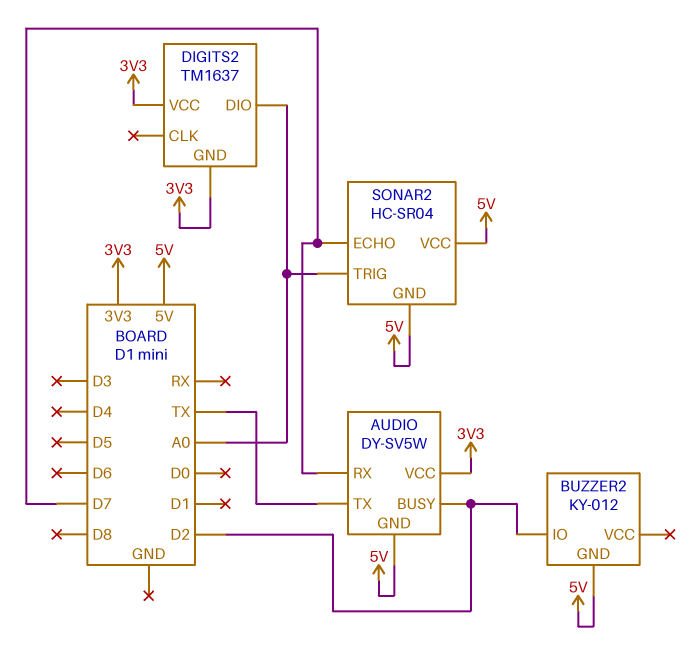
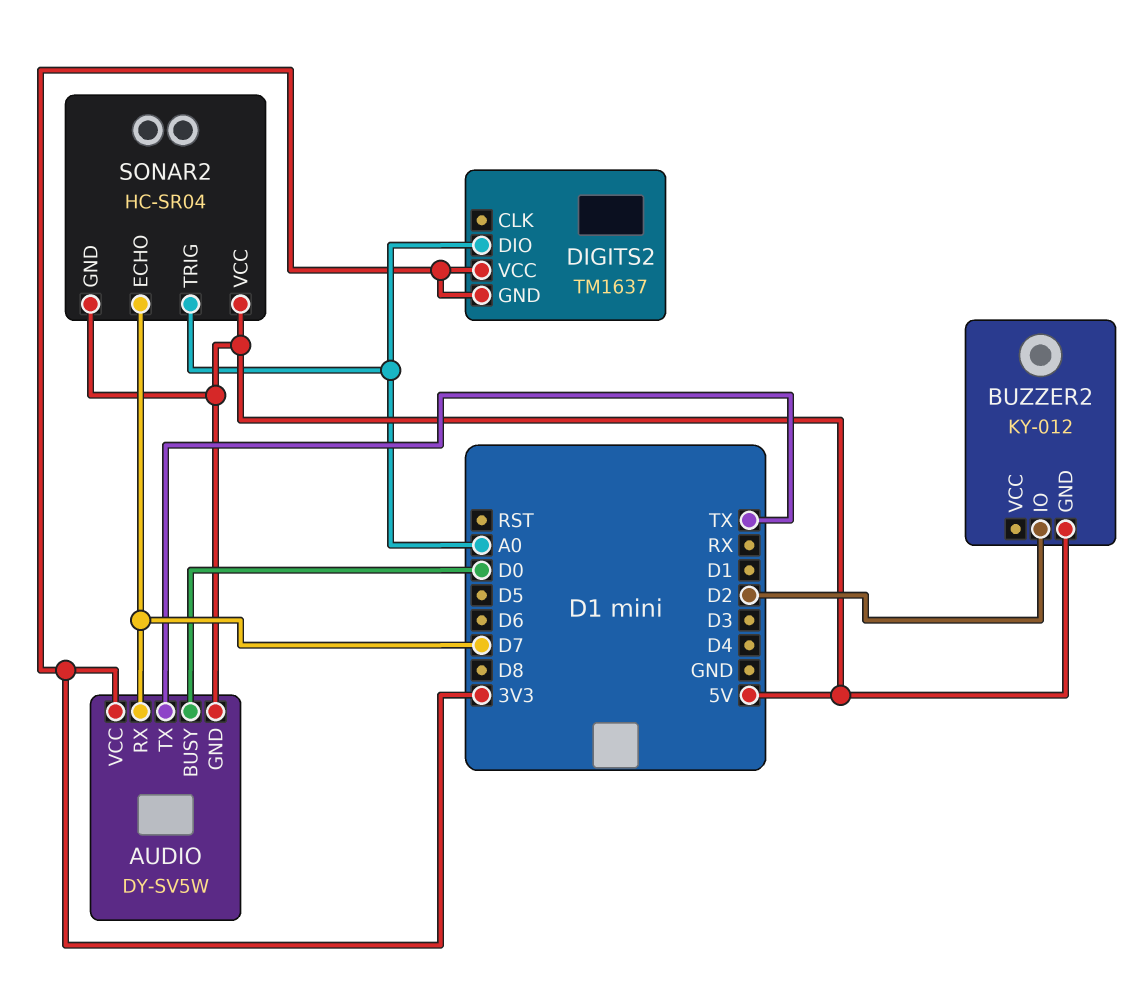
AUDIO pin BUSY: D2 -> D0

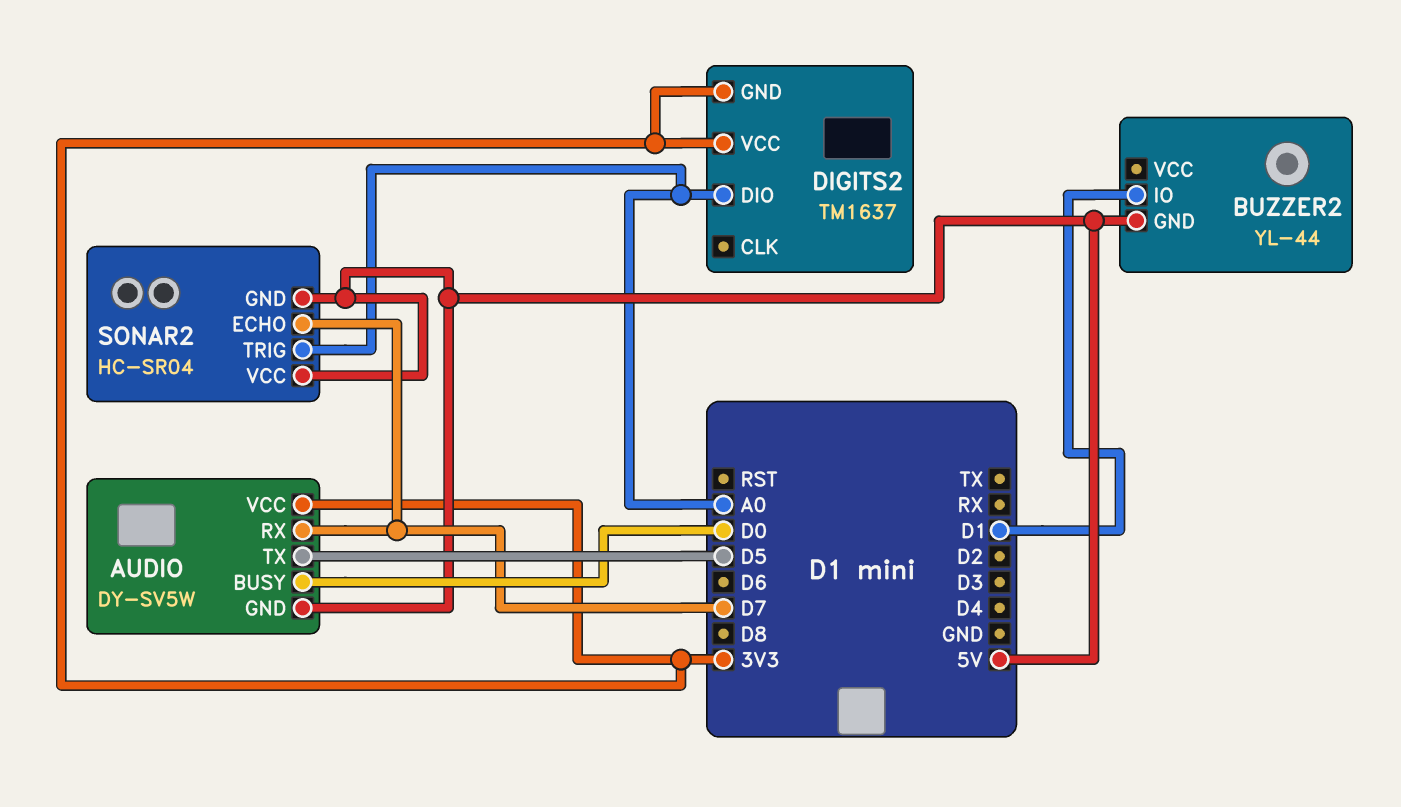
AUDIO pin TX: TX -> D5
BUZZER2: KY-012 -> YL-44
BUZZER2 pin IO: D2 -> D1

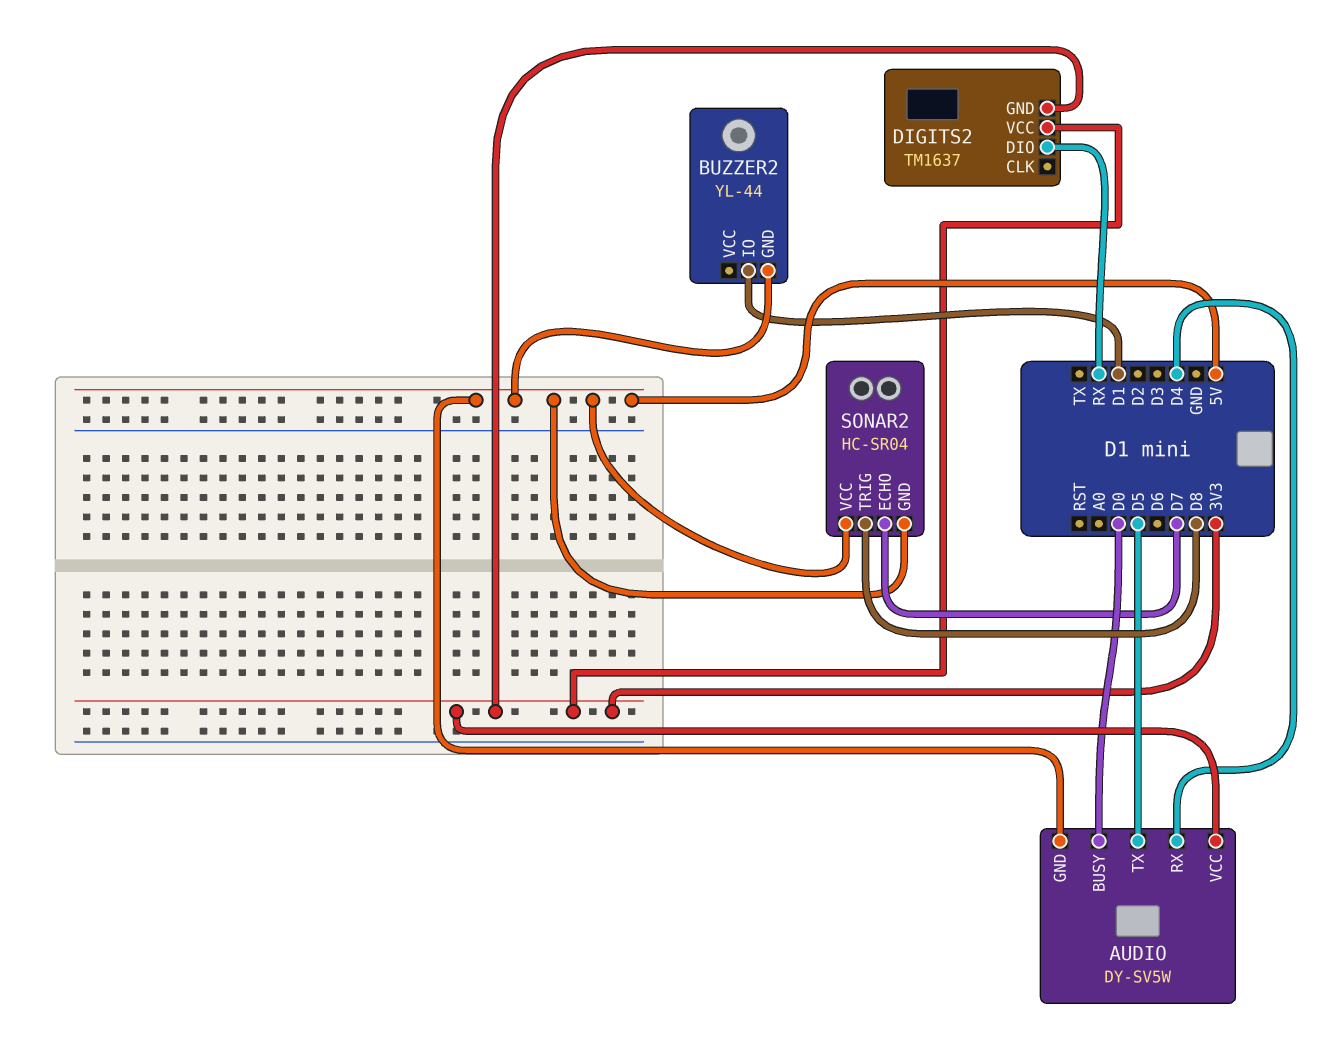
AUDIO pin RX: D7 -> D4
DIGITS2 pin DIO: A0 -> RX
SONAR2 pin TRIG: A0 -> D8

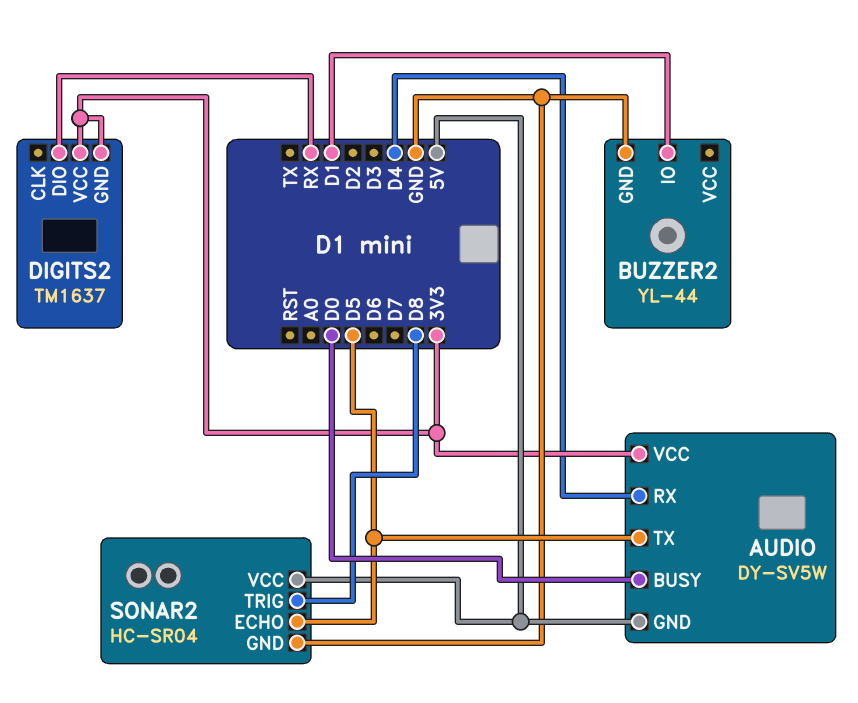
BUZZER2 pin GND: 5V -> GND
SONAR2 pin ECHO: D7 -> D5
SONAR2 pin GND: 5V -> GND

